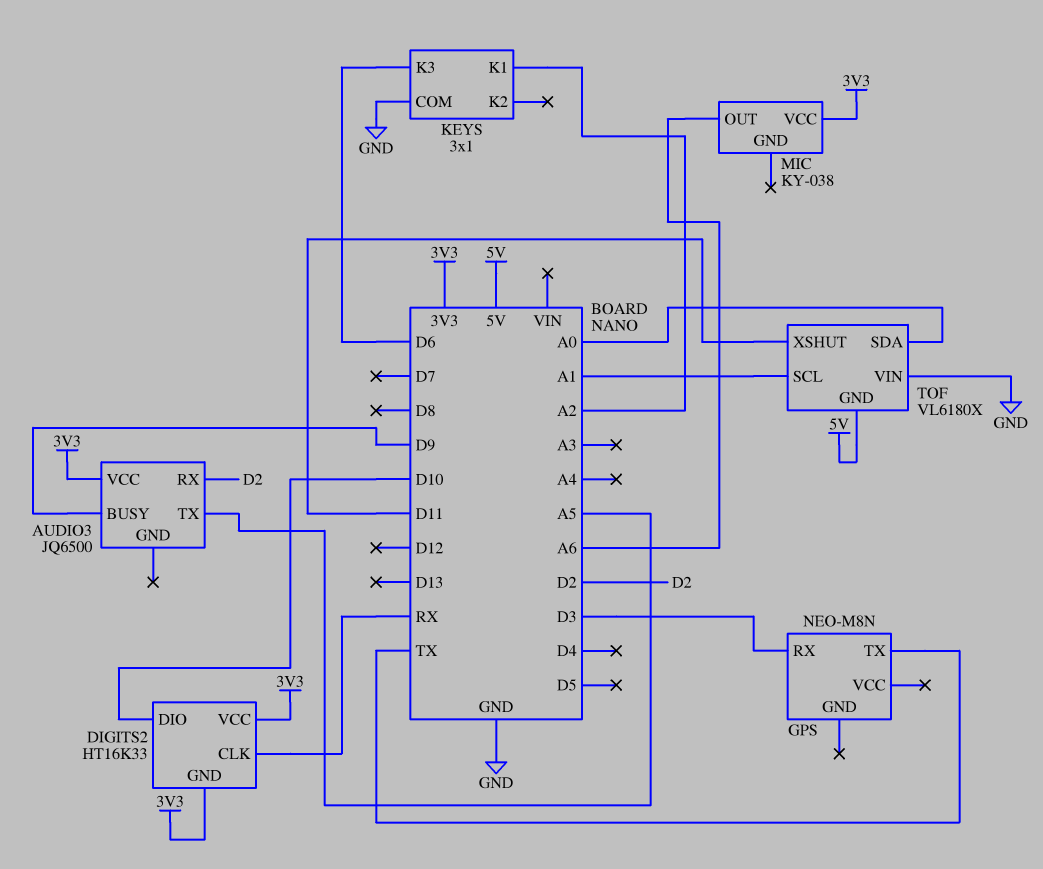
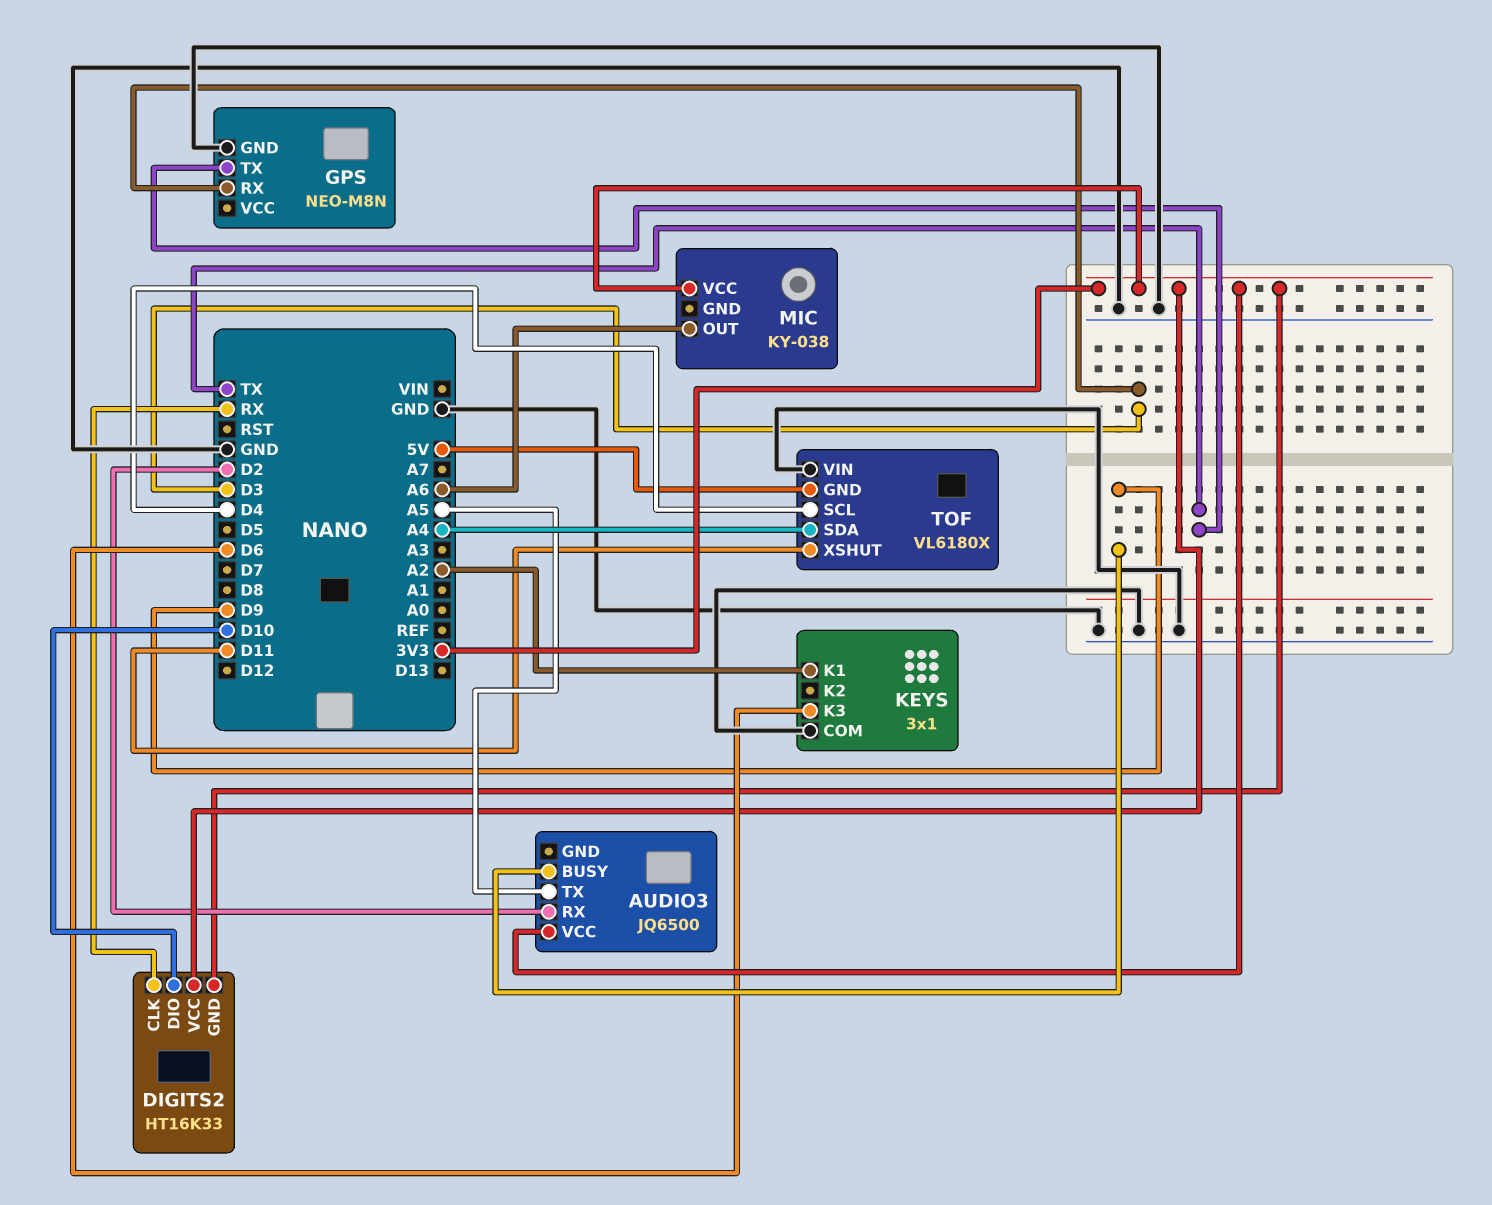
GPS pin GND: none -> GND
TOF pin SCL: A1 -> D4
TOF pin SDA: A0 -> A4

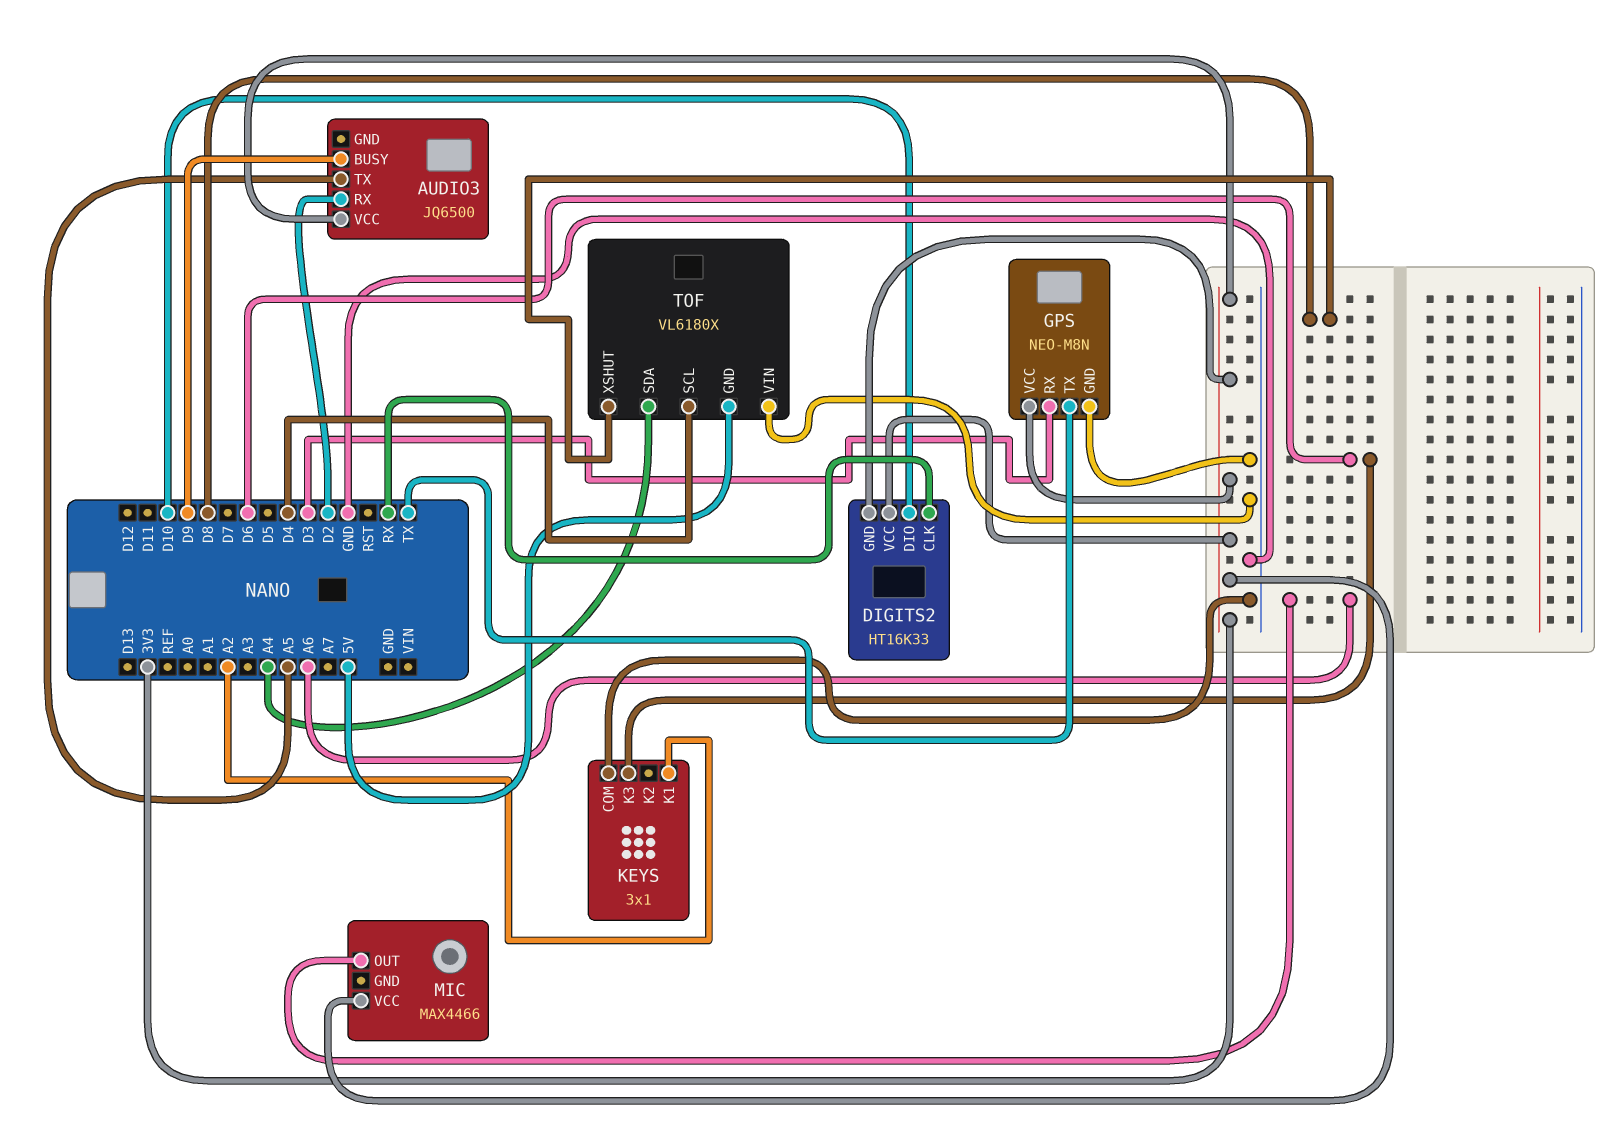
GPS pin VCC: none -> 3V3
MIC: KY-038 -> MAX4466
TOF pin XSHUT: D11 -> D8

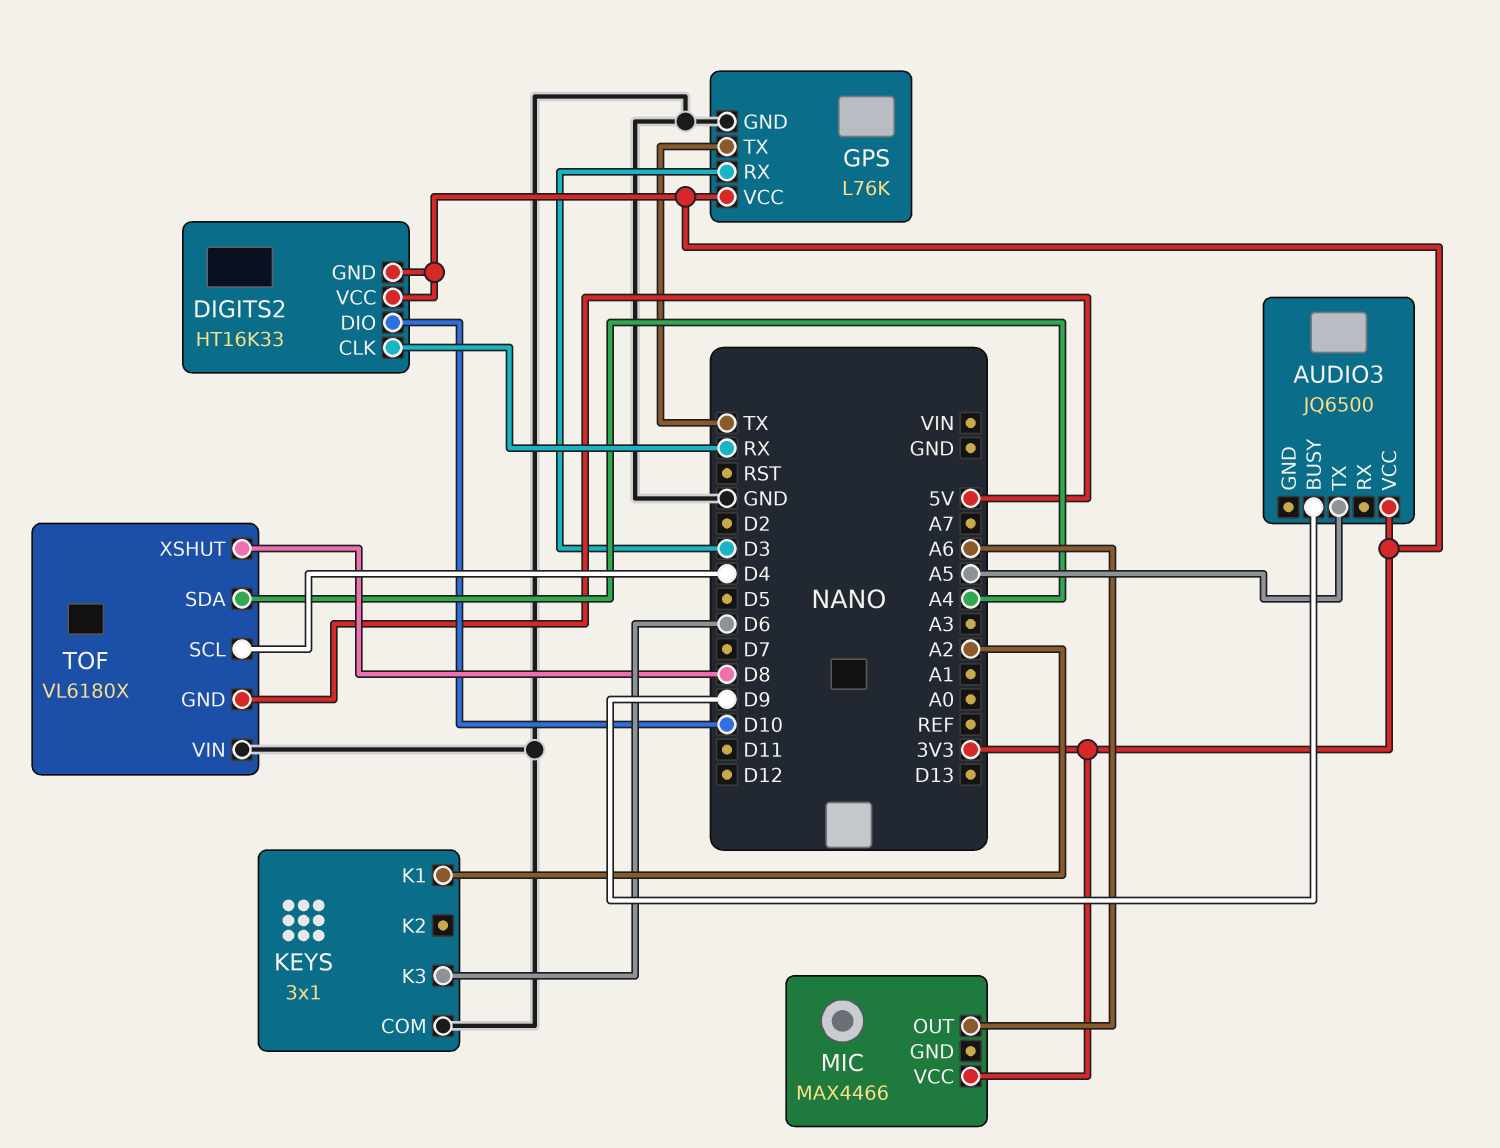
AUDIO3 pin RX: D2 -> none
GPS: NEO-M8N -> L76K

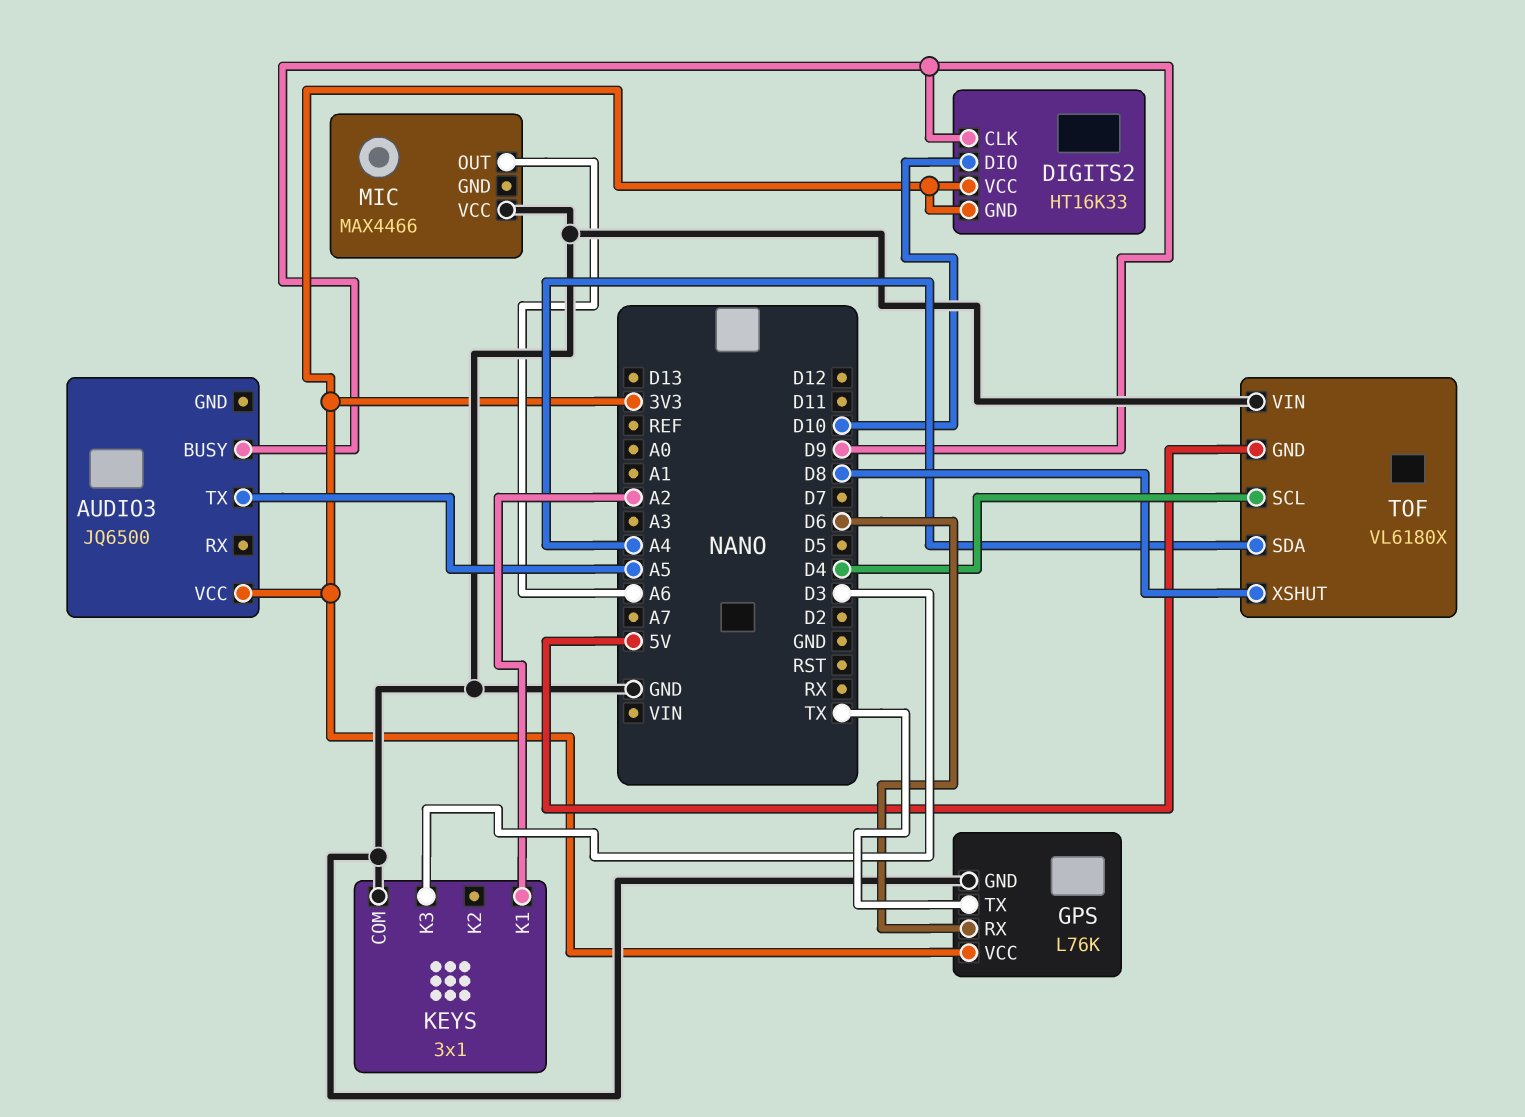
DIGITS2 pin CLK: RX -> D9
GPS pin RX: D3 -> D6
KEYS pin K3: D6 -> D3
MIC pin VCC: 3V3 -> GND

